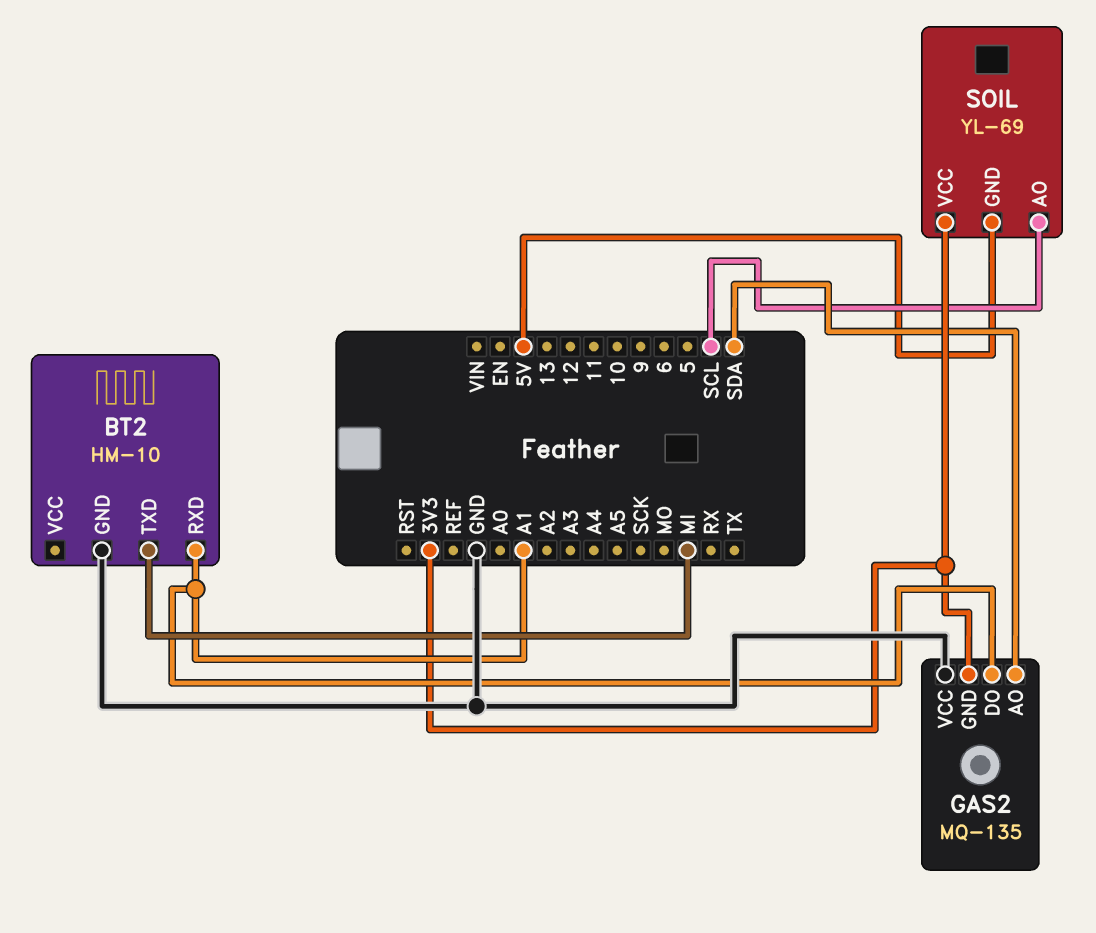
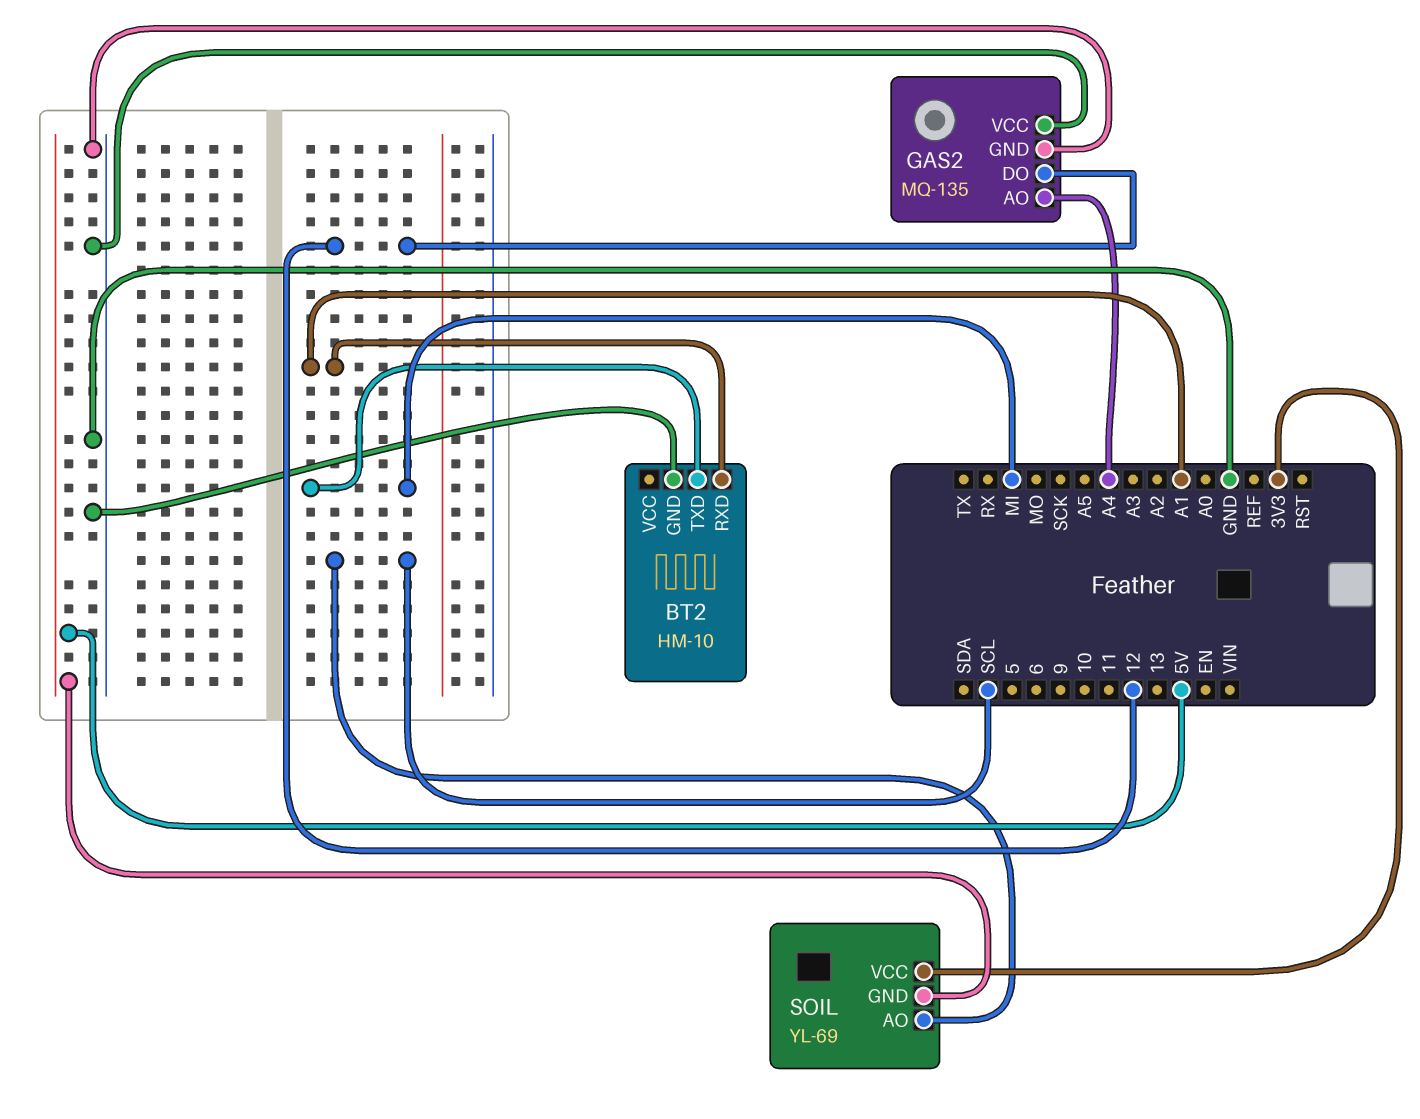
GAS2 pin AO: SDA -> A4
GAS2 pin DO: A1 -> 12
GAS2 pin GND: 3V3 -> GND

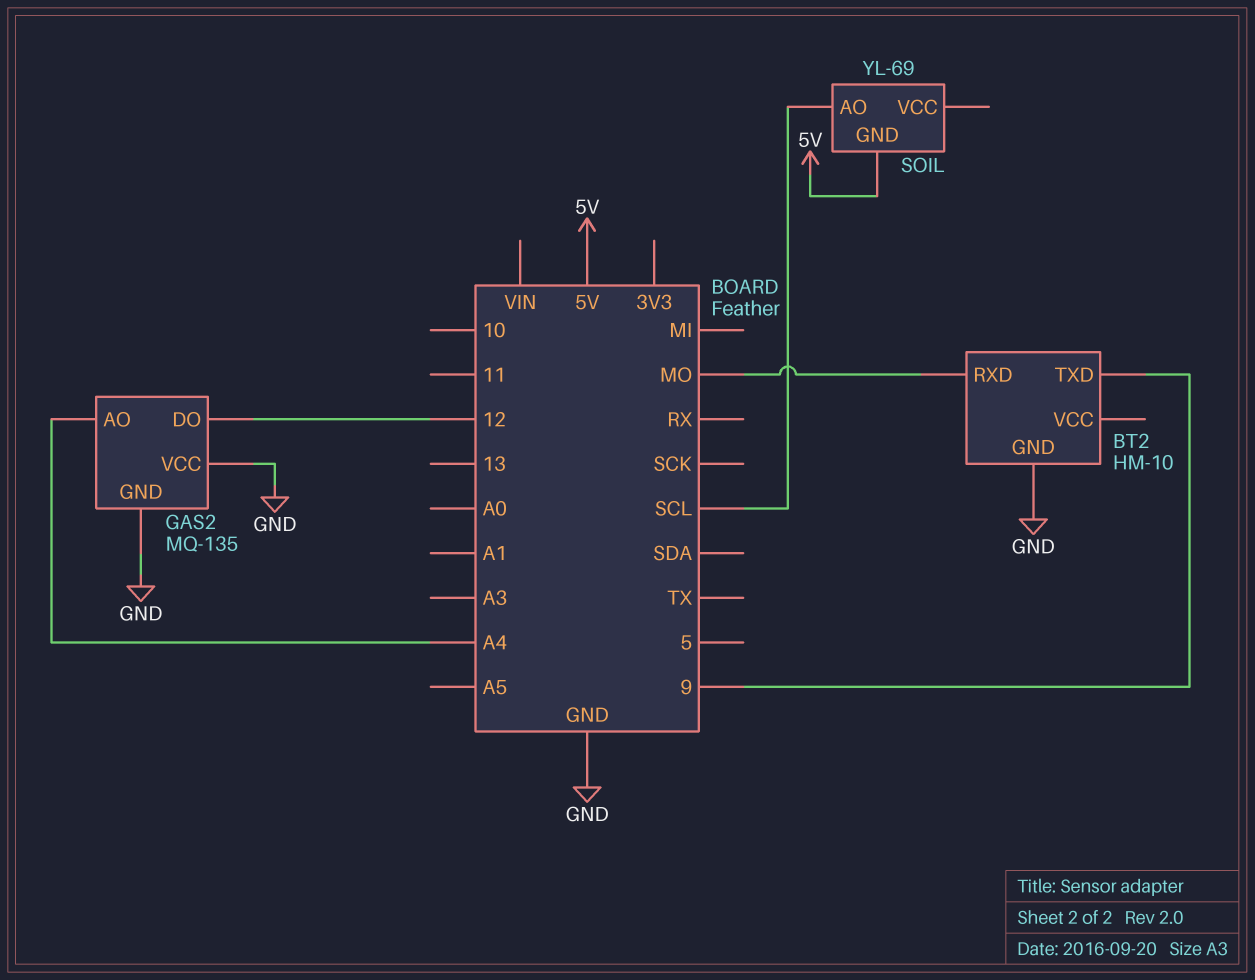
BT2 pin RXD: A1 -> MO
BT2 pin TXD: MI -> 9
SOIL pin VCC: 3V3 -> none

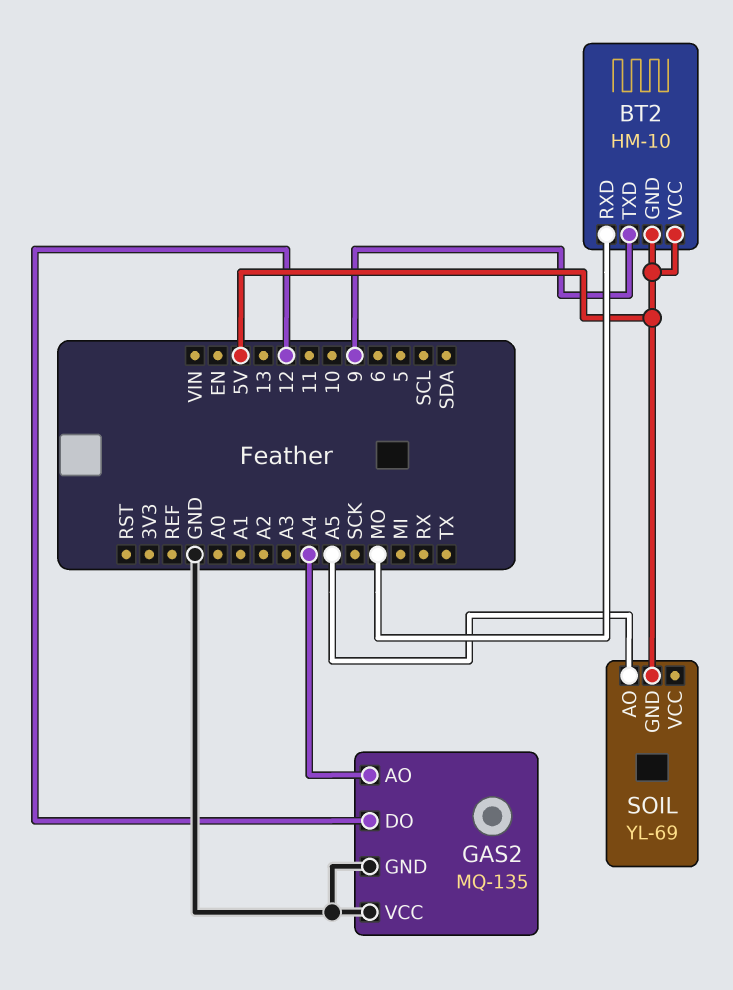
BT2 pin GND: GND -> 5V
BT2 pin VCC: none -> 5V
SOIL pin AO: SCL -> A5

